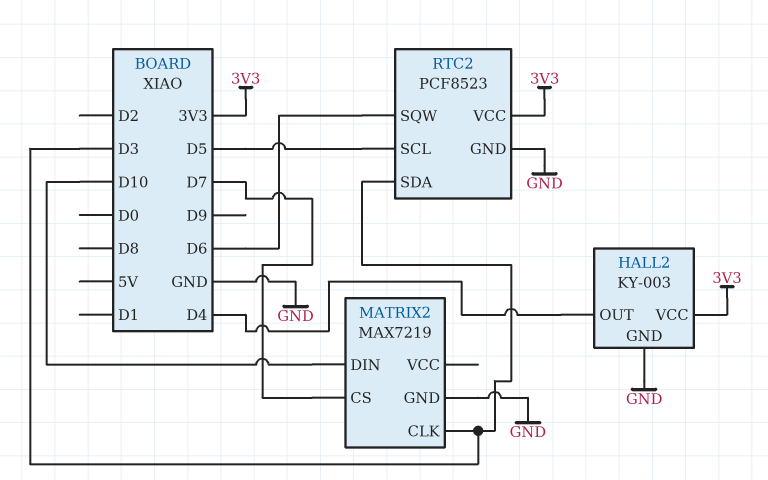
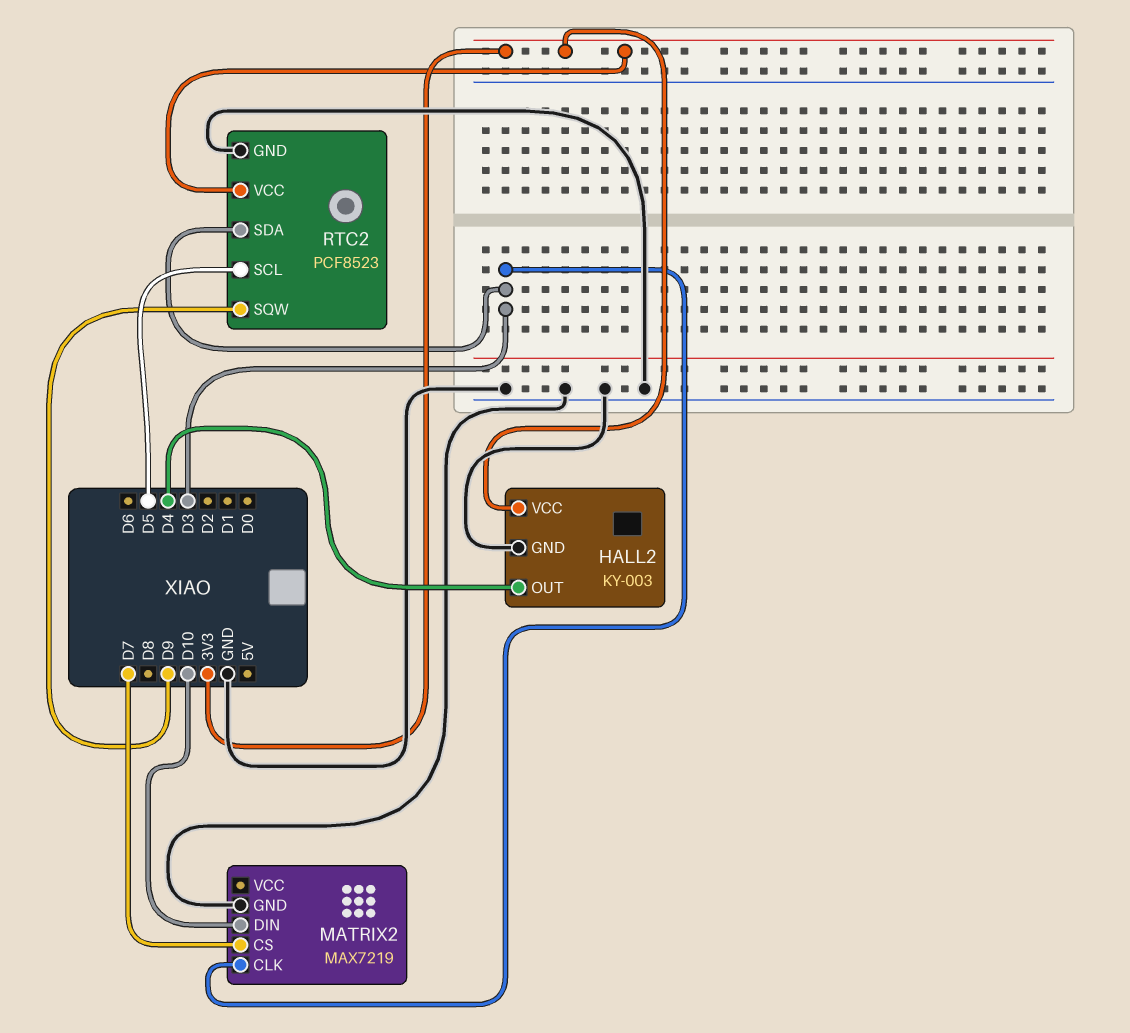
RTC2 pin SQW: D6 -> D9

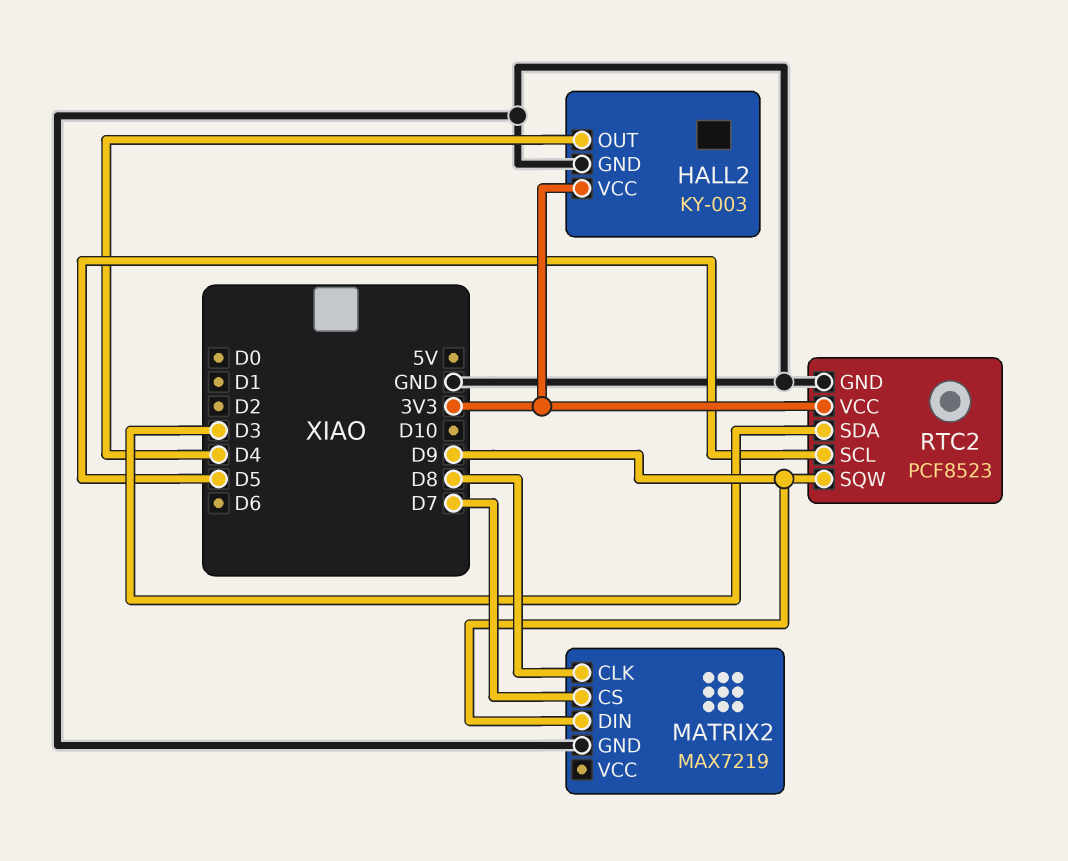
MATRIX2 pin CLK: D3 -> D8
MATRIX2 pin DIN: D10 -> D9

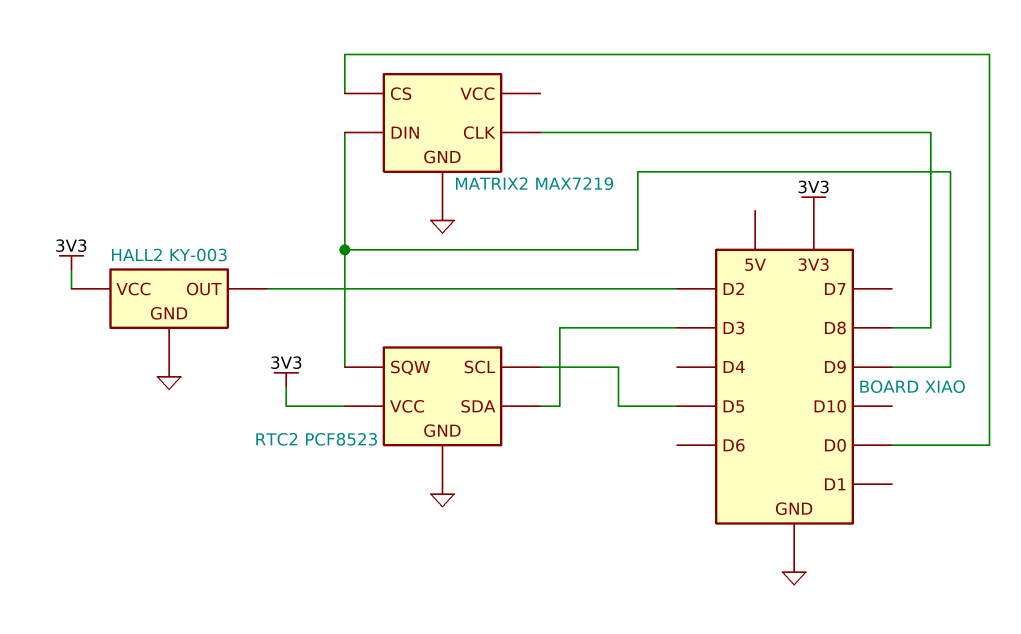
HALL2 pin OUT: D4 -> D2
MATRIX2 pin CS: D7 -> D0

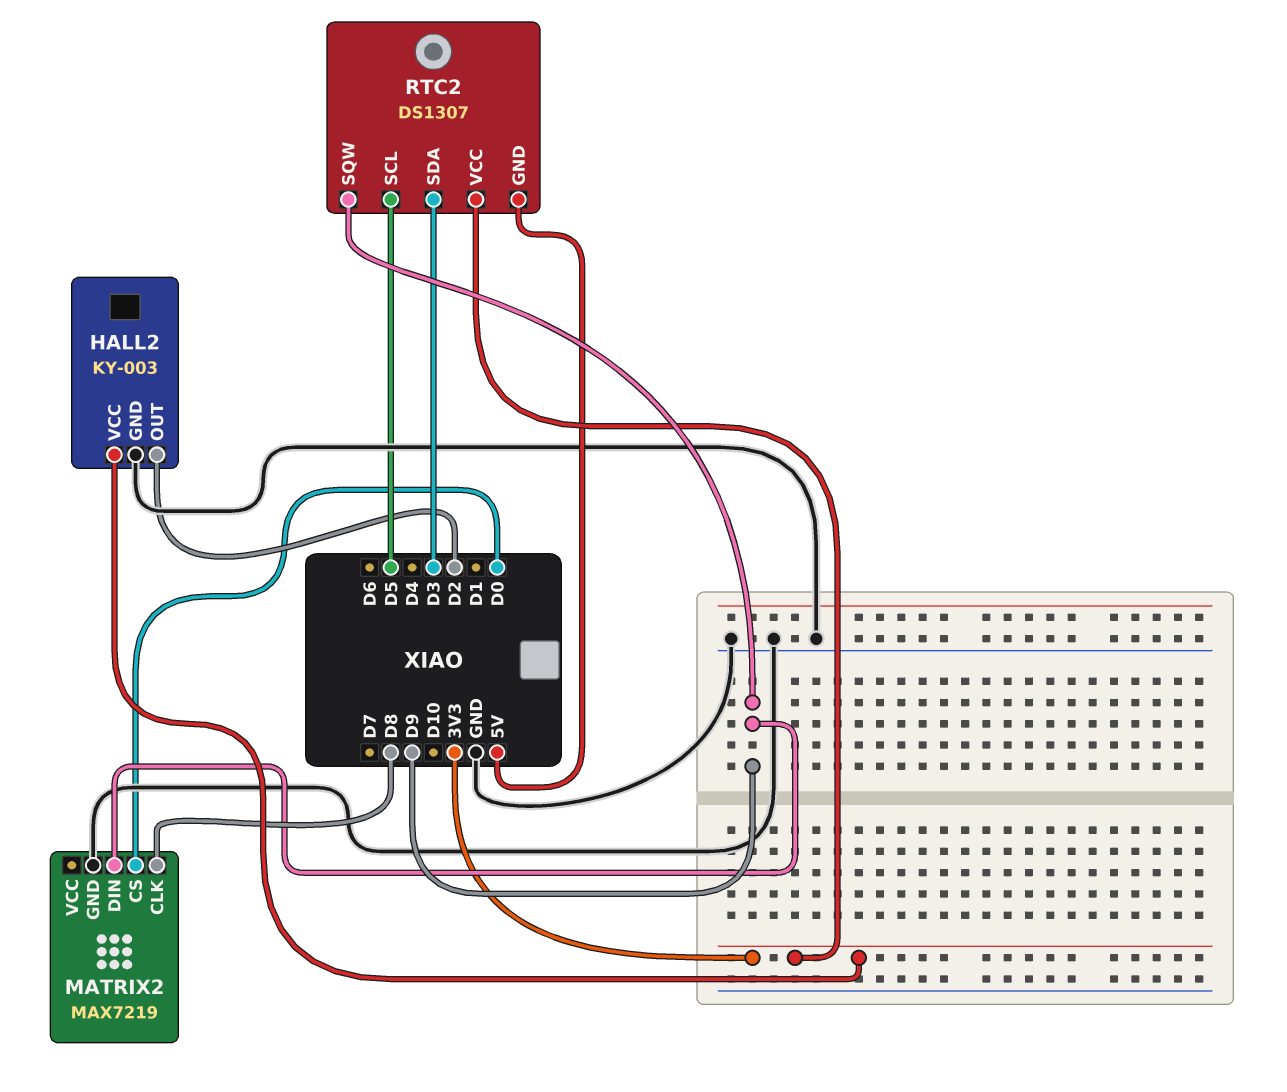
RTC2: PCF8523 -> DS1307
RTC2 pin GND: GND -> 5V

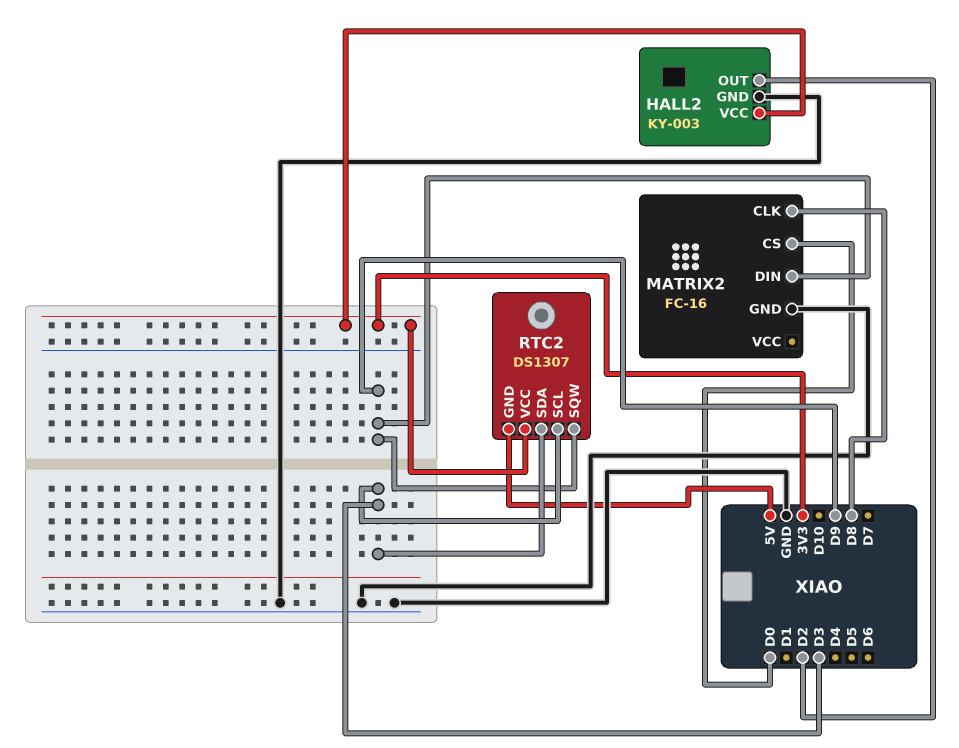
MATRIX2: MAX7219 -> FC-16
RTC2 pin SCL: D5 -> D3

